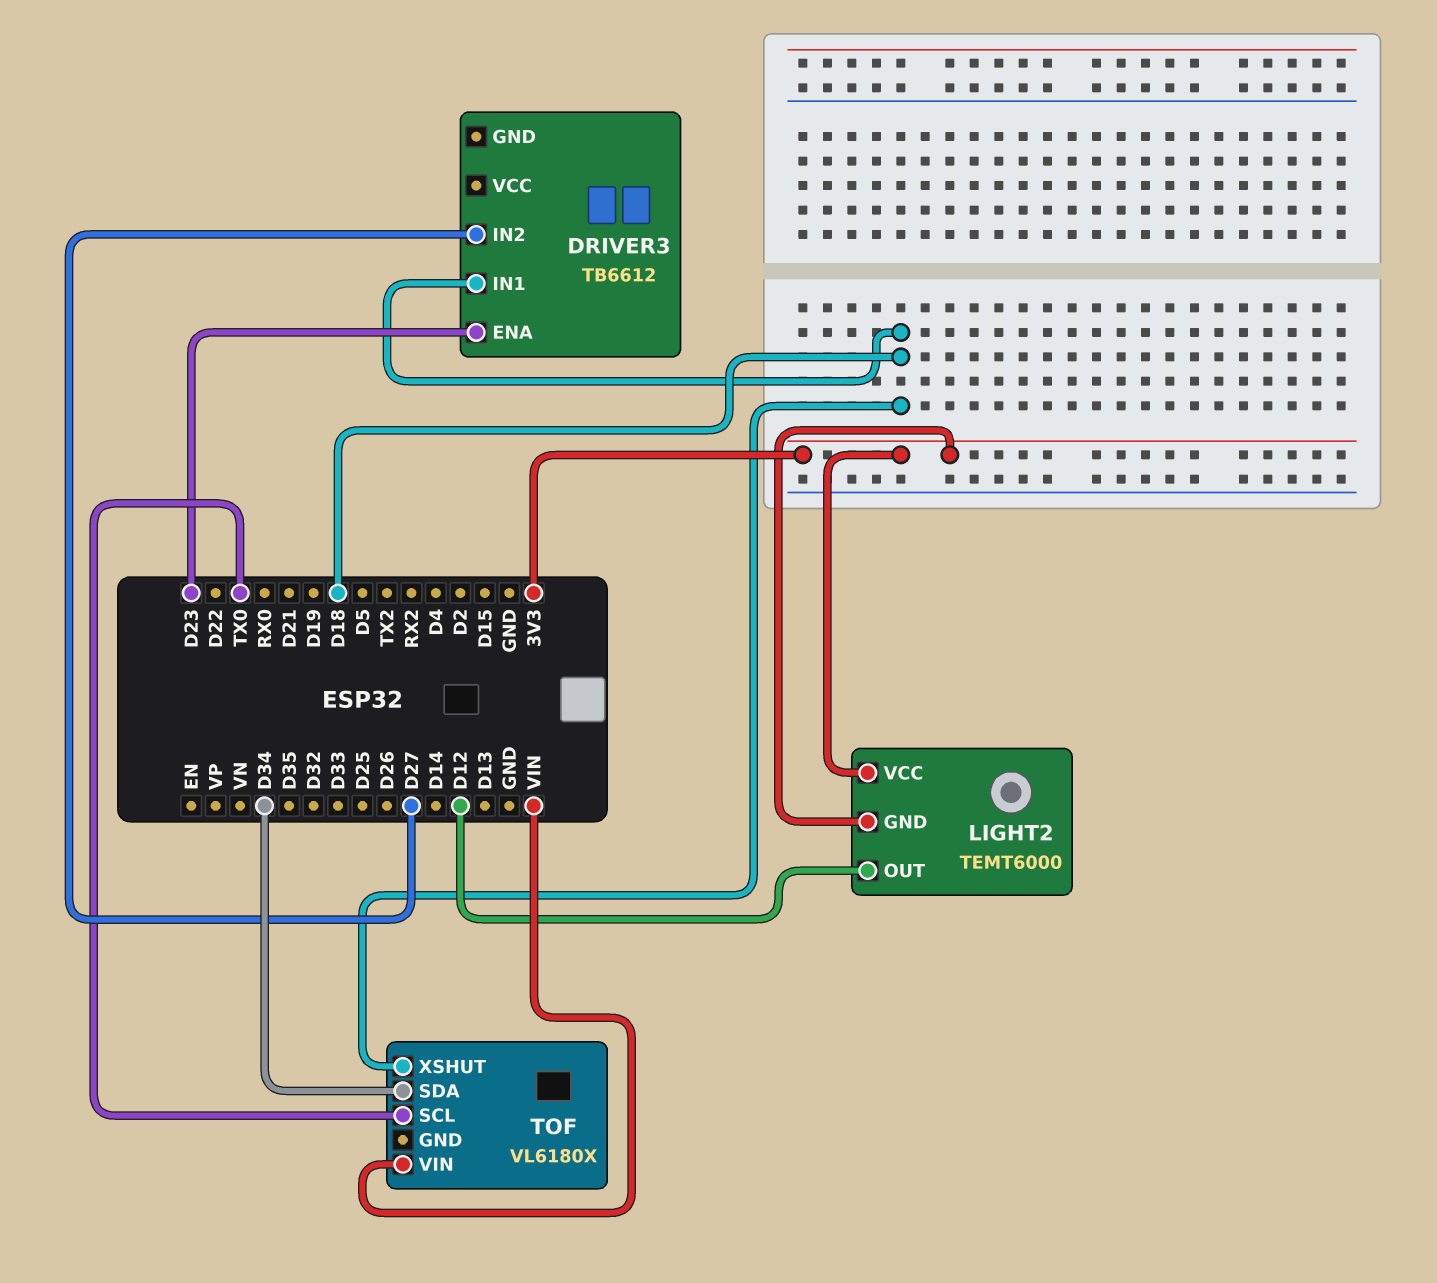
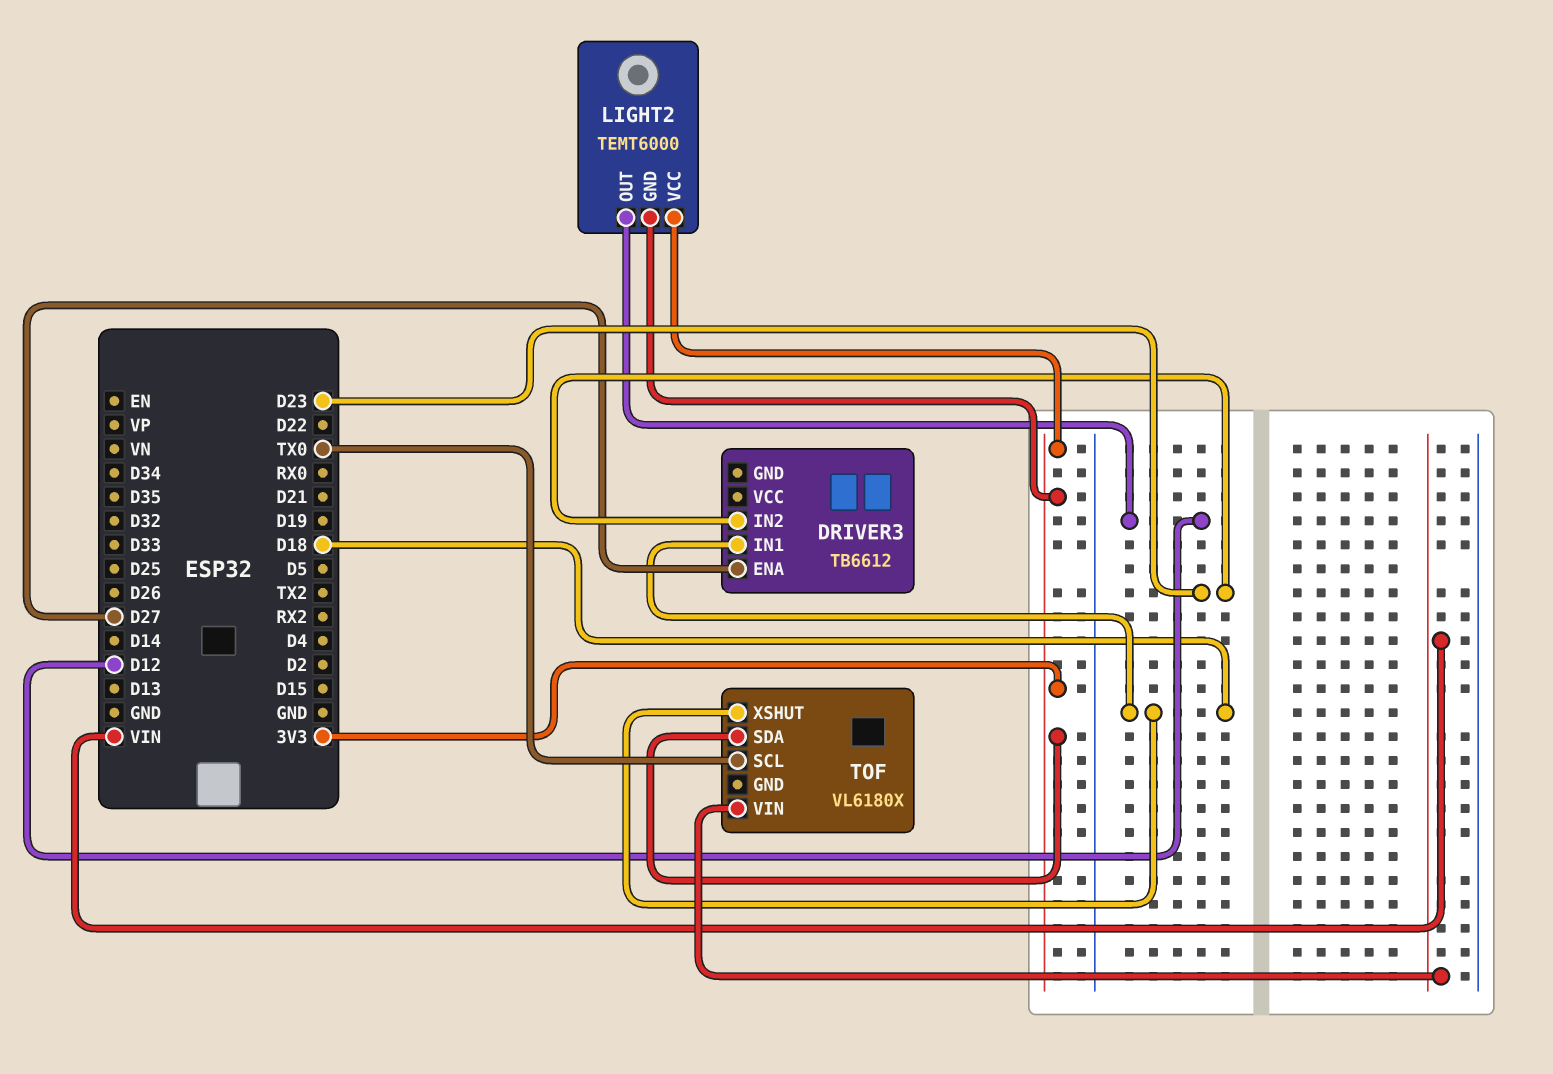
DRIVER3 pin ENA: D23 -> D27
DRIVER3 pin IN2: D27 -> D23
TOF pin SDA: D34 -> 3V3

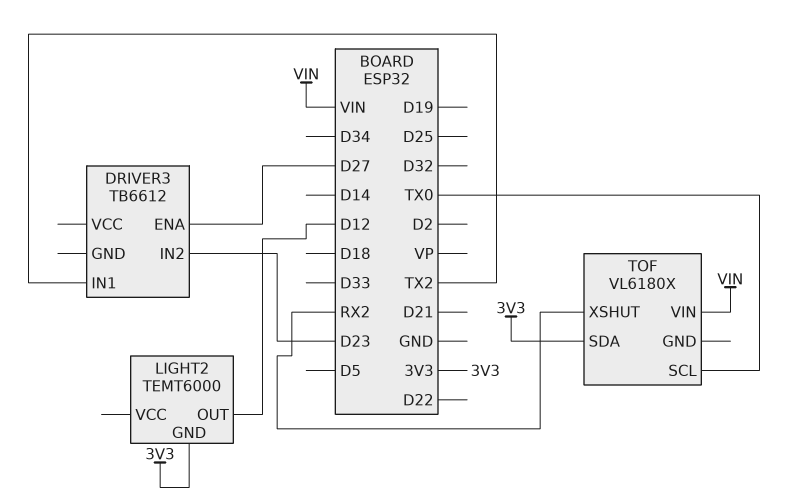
DRIVER3 pin IN1: D18 -> TX2
LIGHT2 pin VCC: 3V3 -> none
TOF pin XSHUT: D18 -> RX2

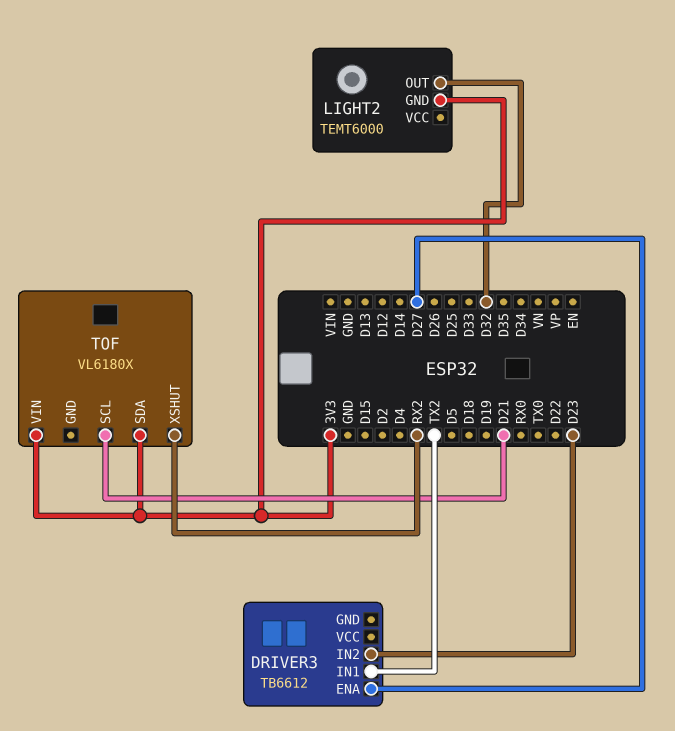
LIGHT2 pin OUT: D12 -> D32
TOF pin SCL: TX0 -> D21
TOF pin VIN: VIN -> 3V3

